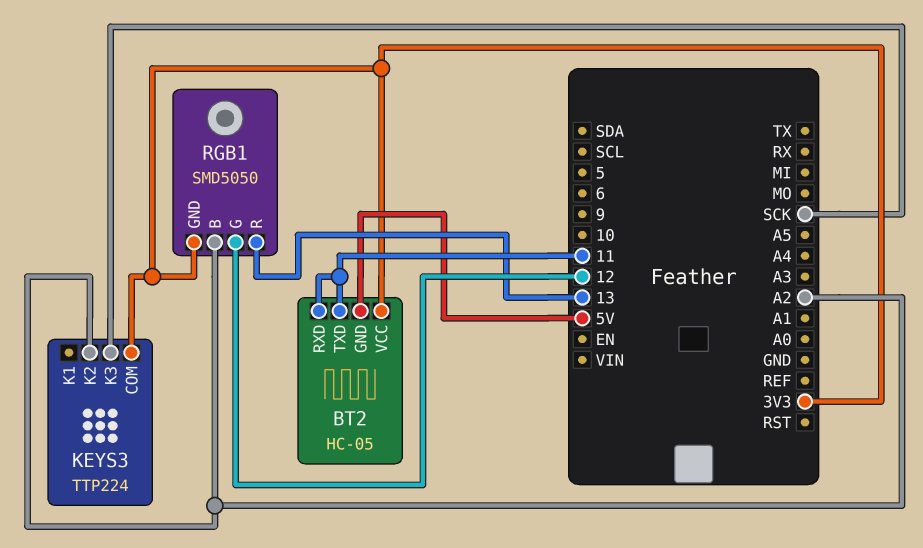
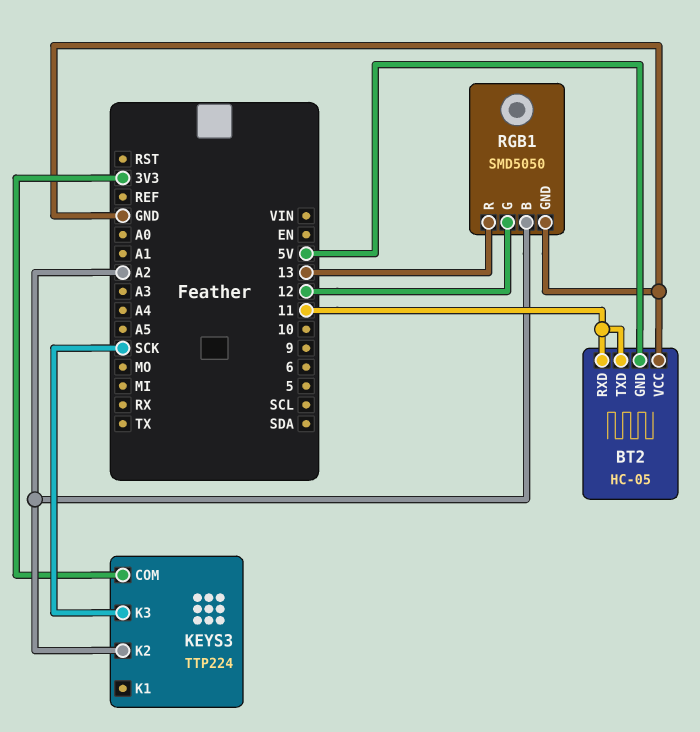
BT2 pin VCC: 3V3 -> GND
RGB1 pin GND: 3V3 -> GND

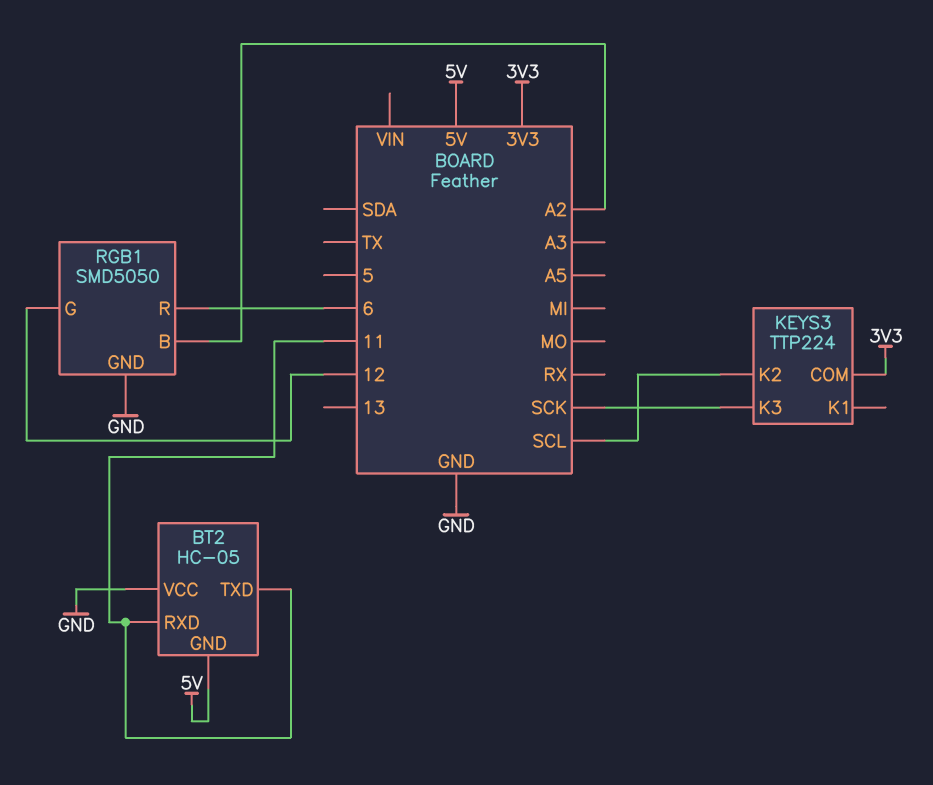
KEYS3 pin K2: A2 -> SCL
RGB1 pin R: 13 -> 6

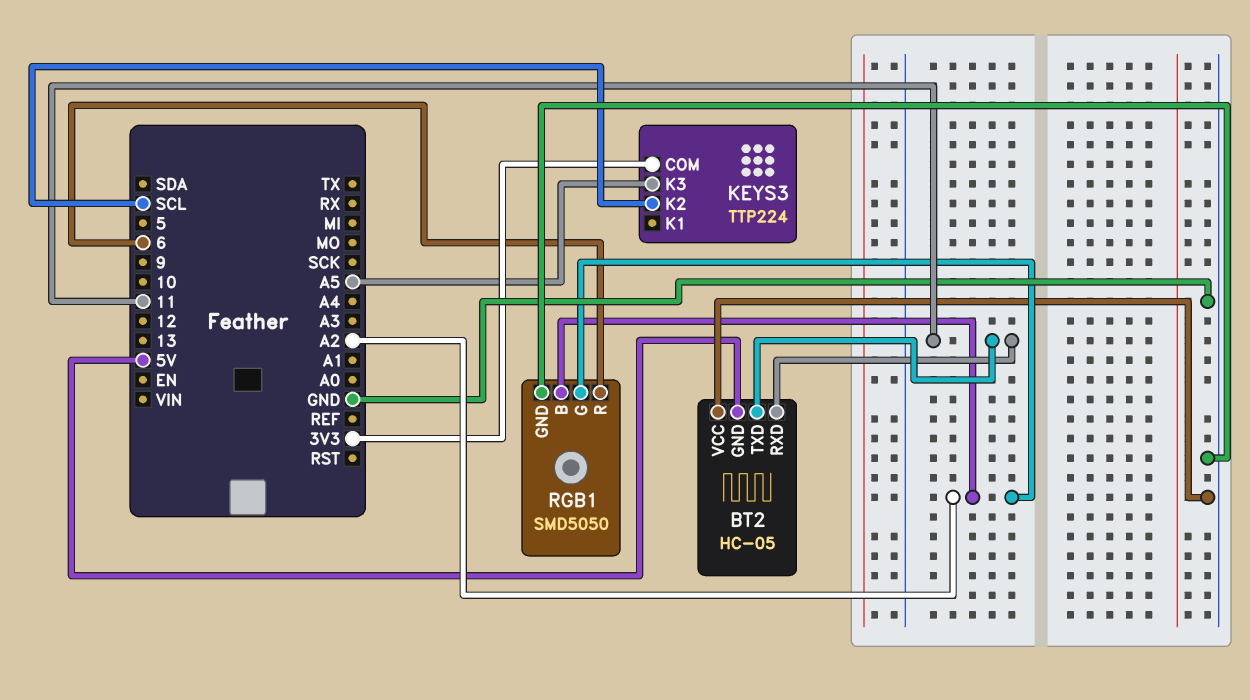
KEYS3 pin K3: SCK -> A5
RGB1 pin G: 12 -> A2

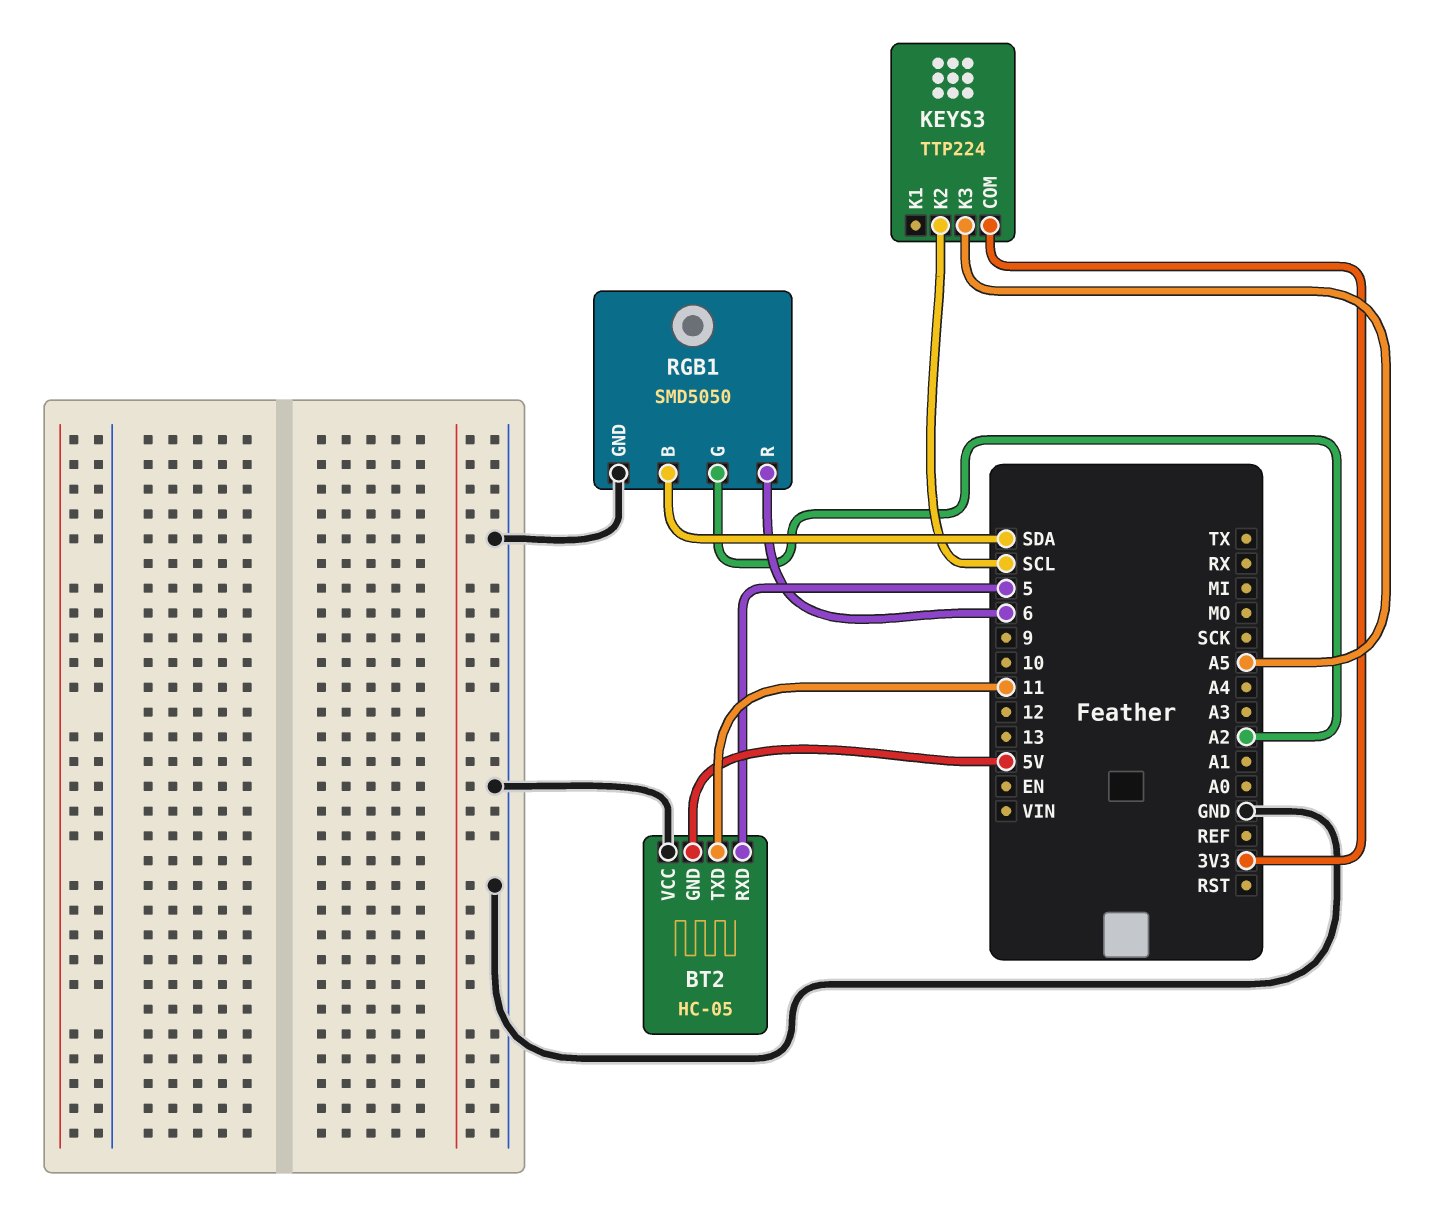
BT2 pin RXD: 11 -> 5
RGB1 pin B: A2 -> SDA

